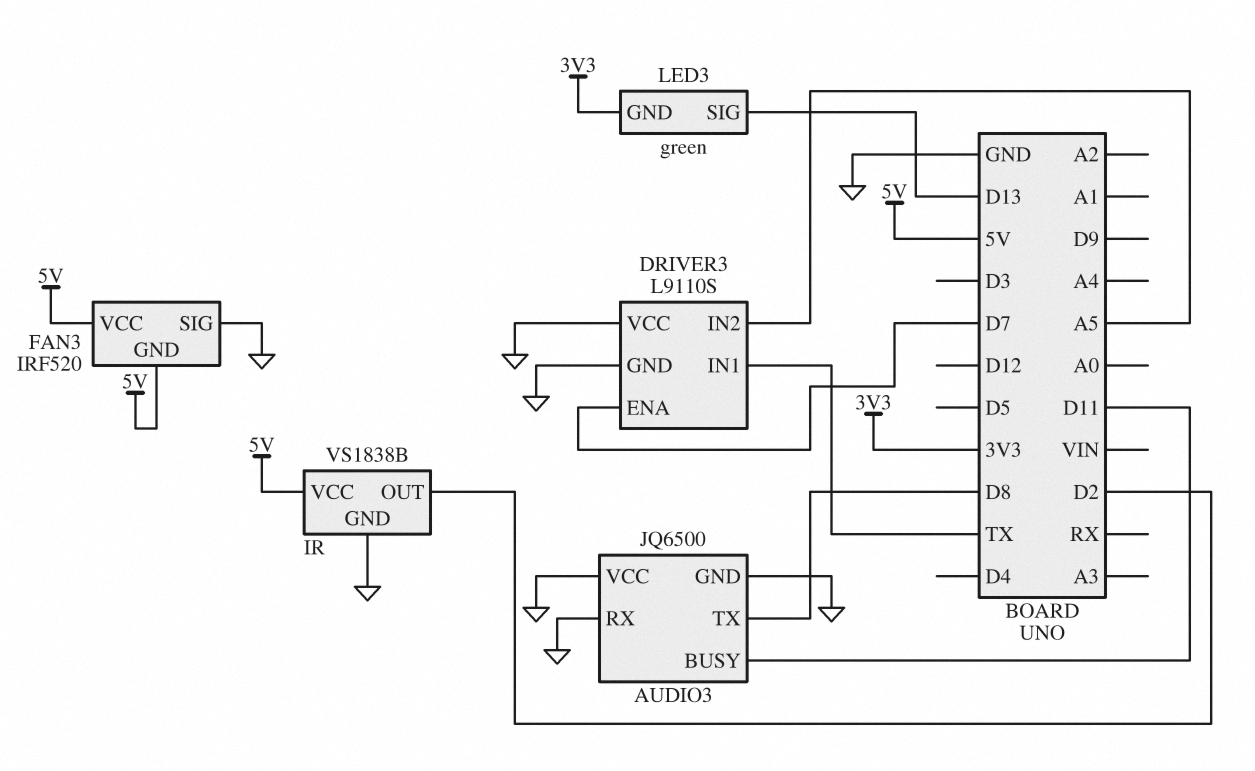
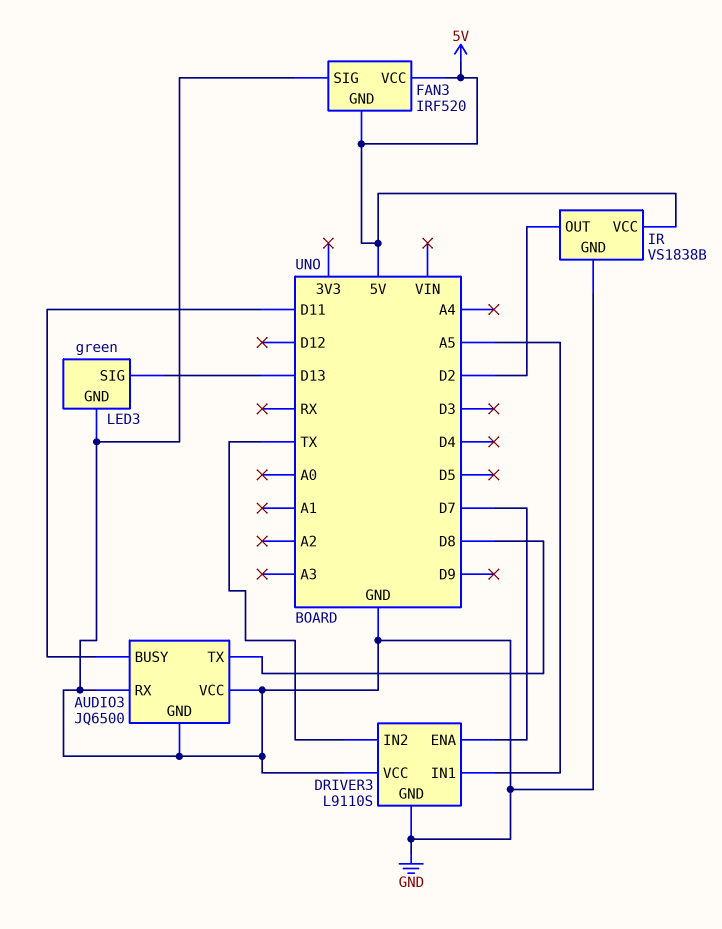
DRIVER3 pin IN1: TX -> A5
DRIVER3 pin IN2: A5 -> TX
LED3 pin GND: 3V3 -> GND

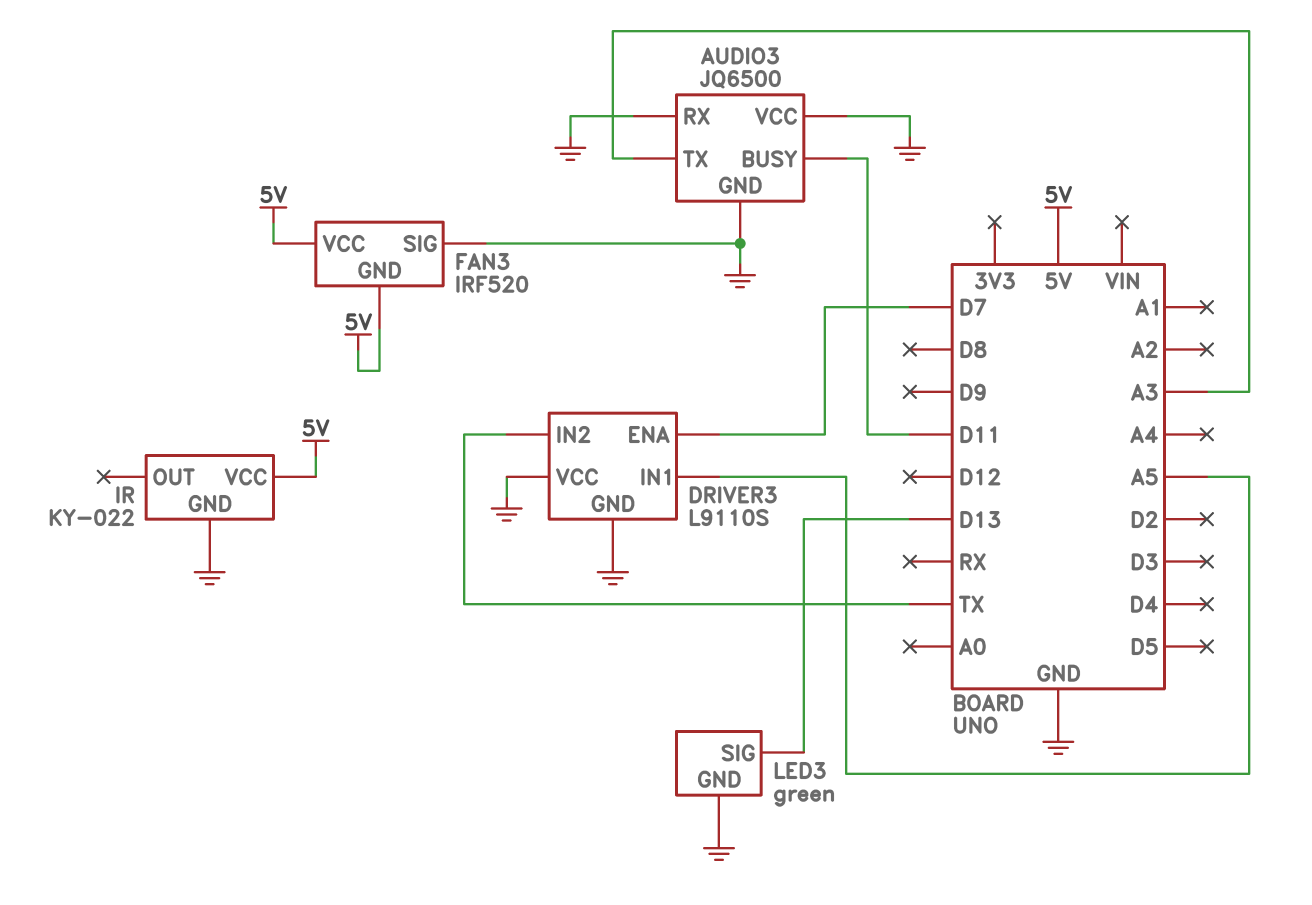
AUDIO3 pin TX: D8 -> A3
IR: VS1838B -> KY-022
IR pin OUT: D2 -> none

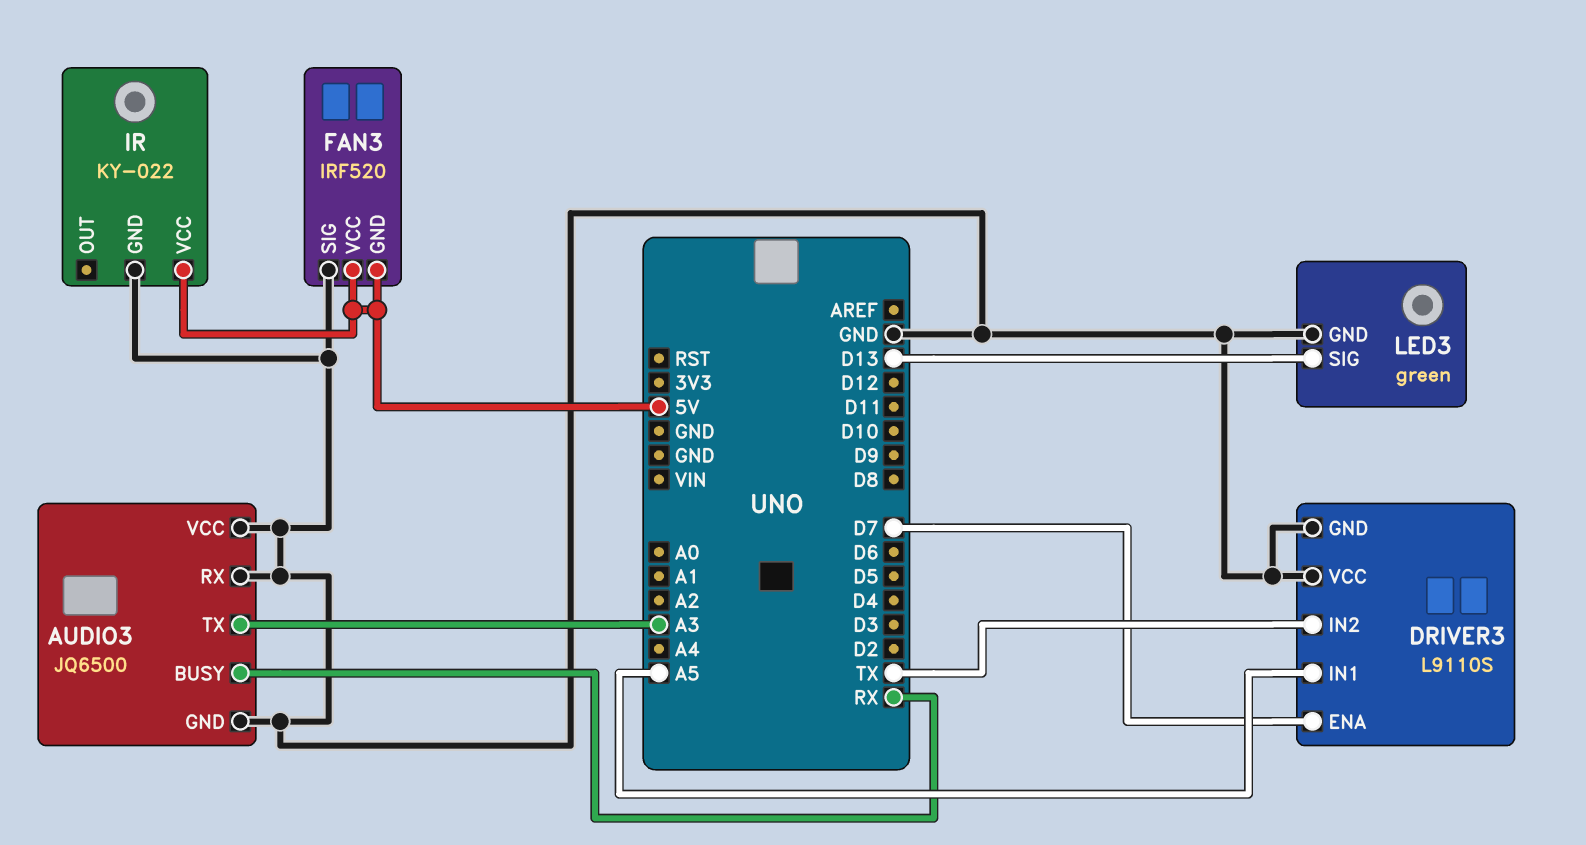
AUDIO3 pin BUSY: D11 -> RX

